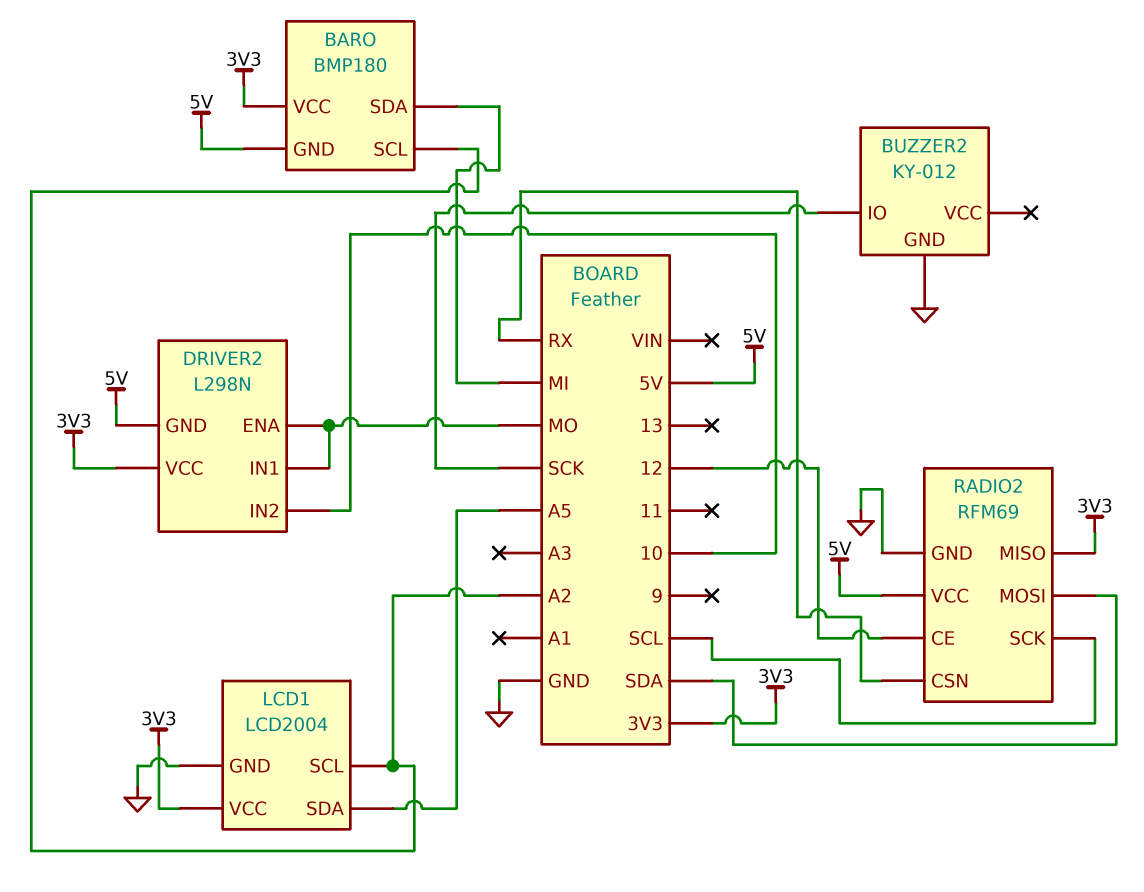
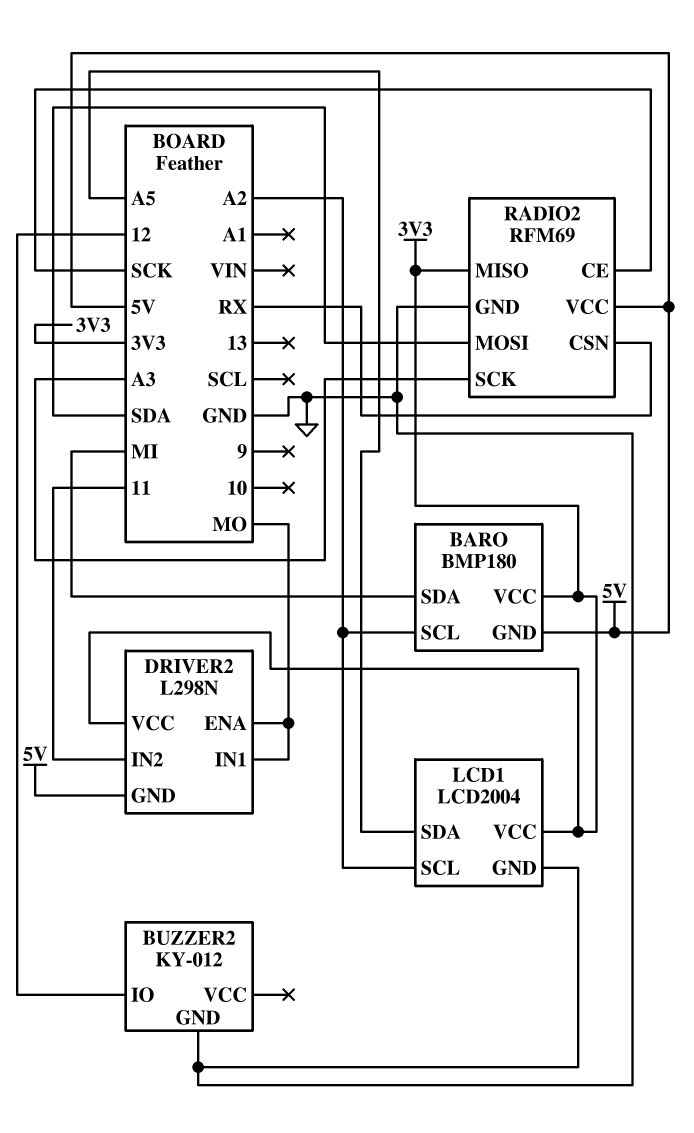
BUZZER2 pin IO: SCK -> 12
DRIVER2 pin IN2: 10 -> 11
RADIO2 pin CE: 12 -> SCK
RADIO2 pin SCK: SCL -> A3

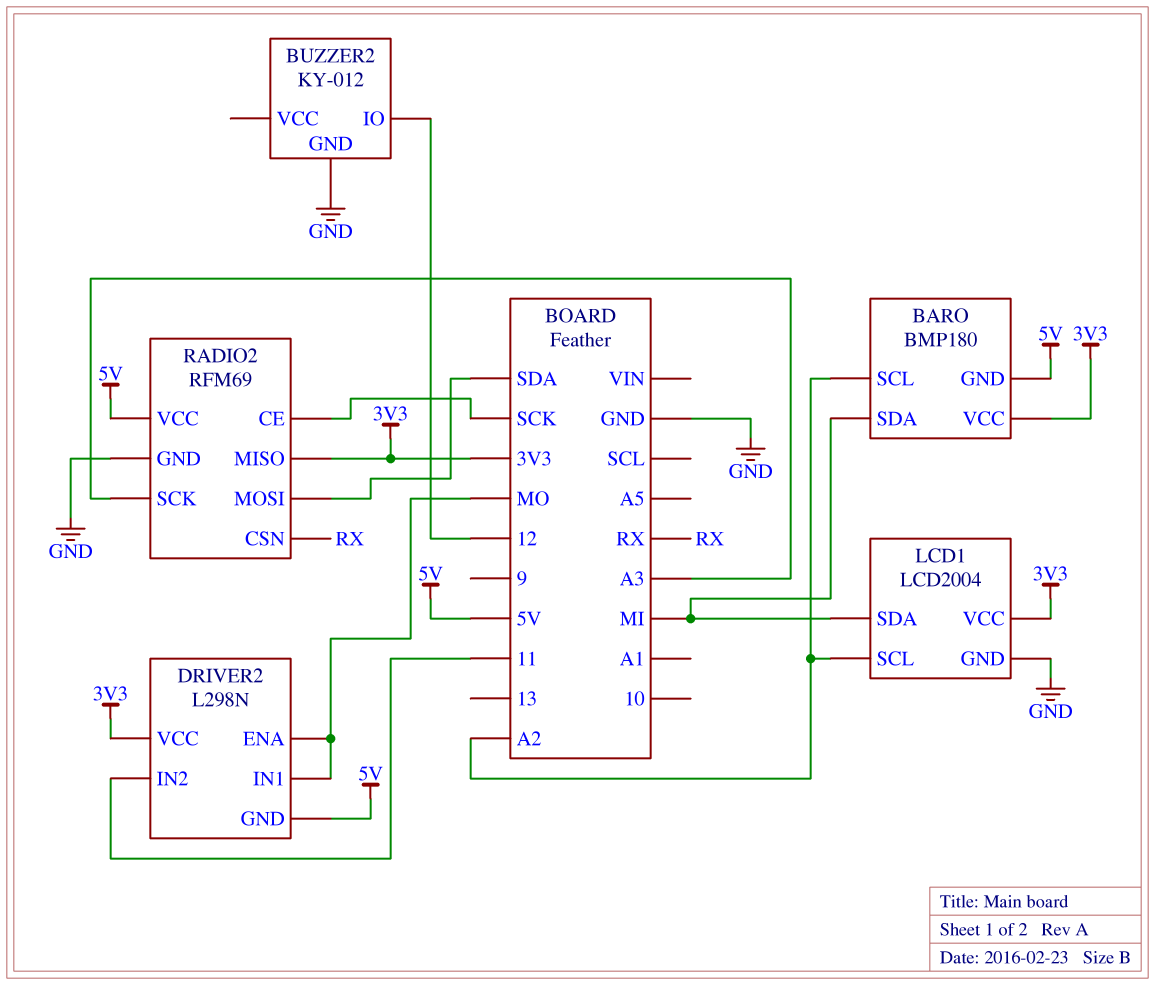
LCD1 pin SDA: A5 -> MI

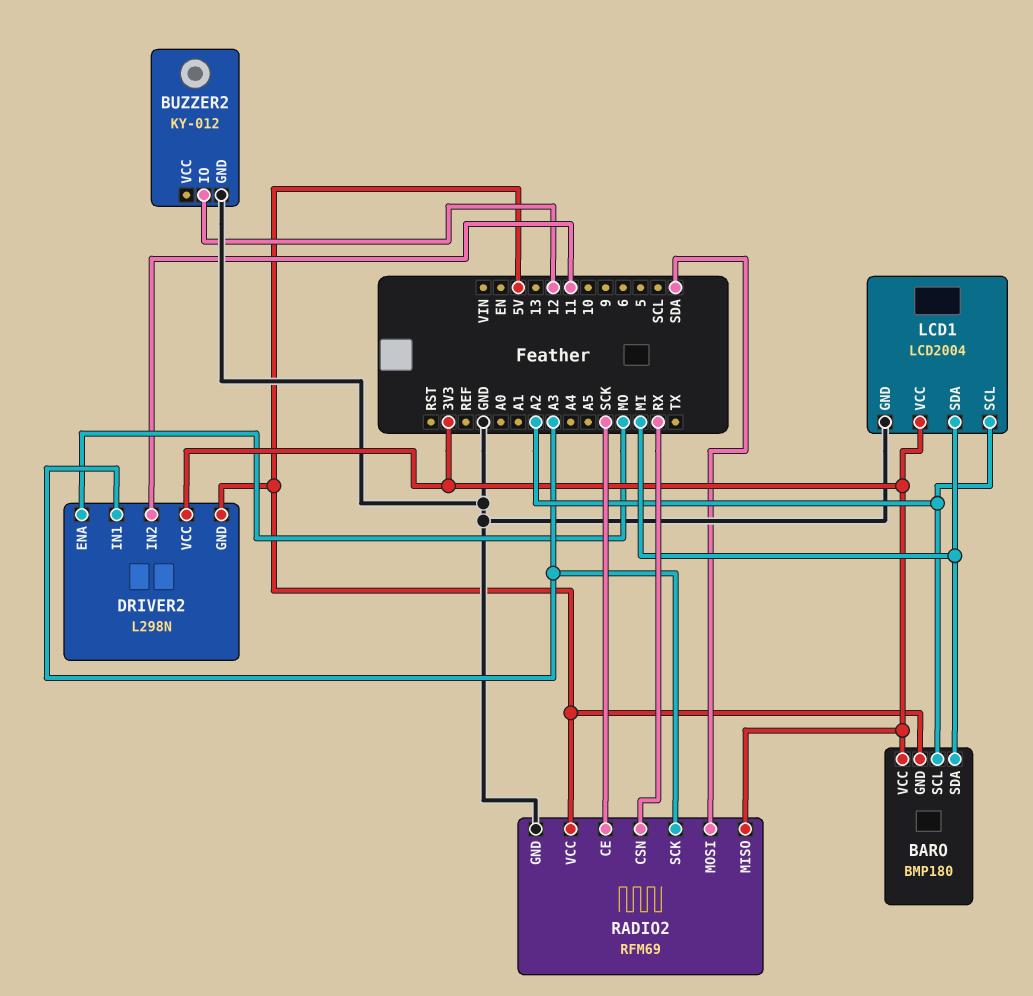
DRIVER2 pin IN1: MO -> A3

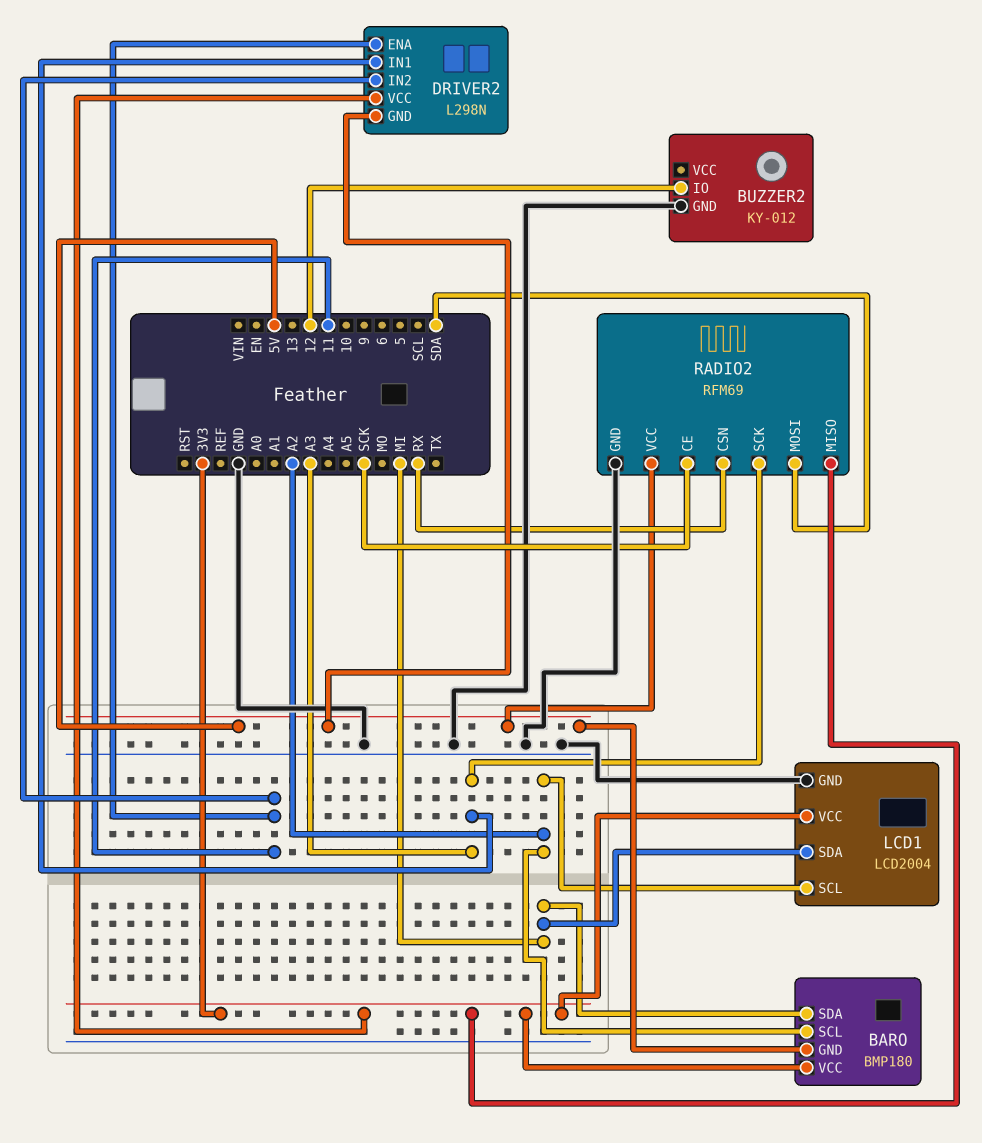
DRIVER2 pin ENA: MO -> 11

